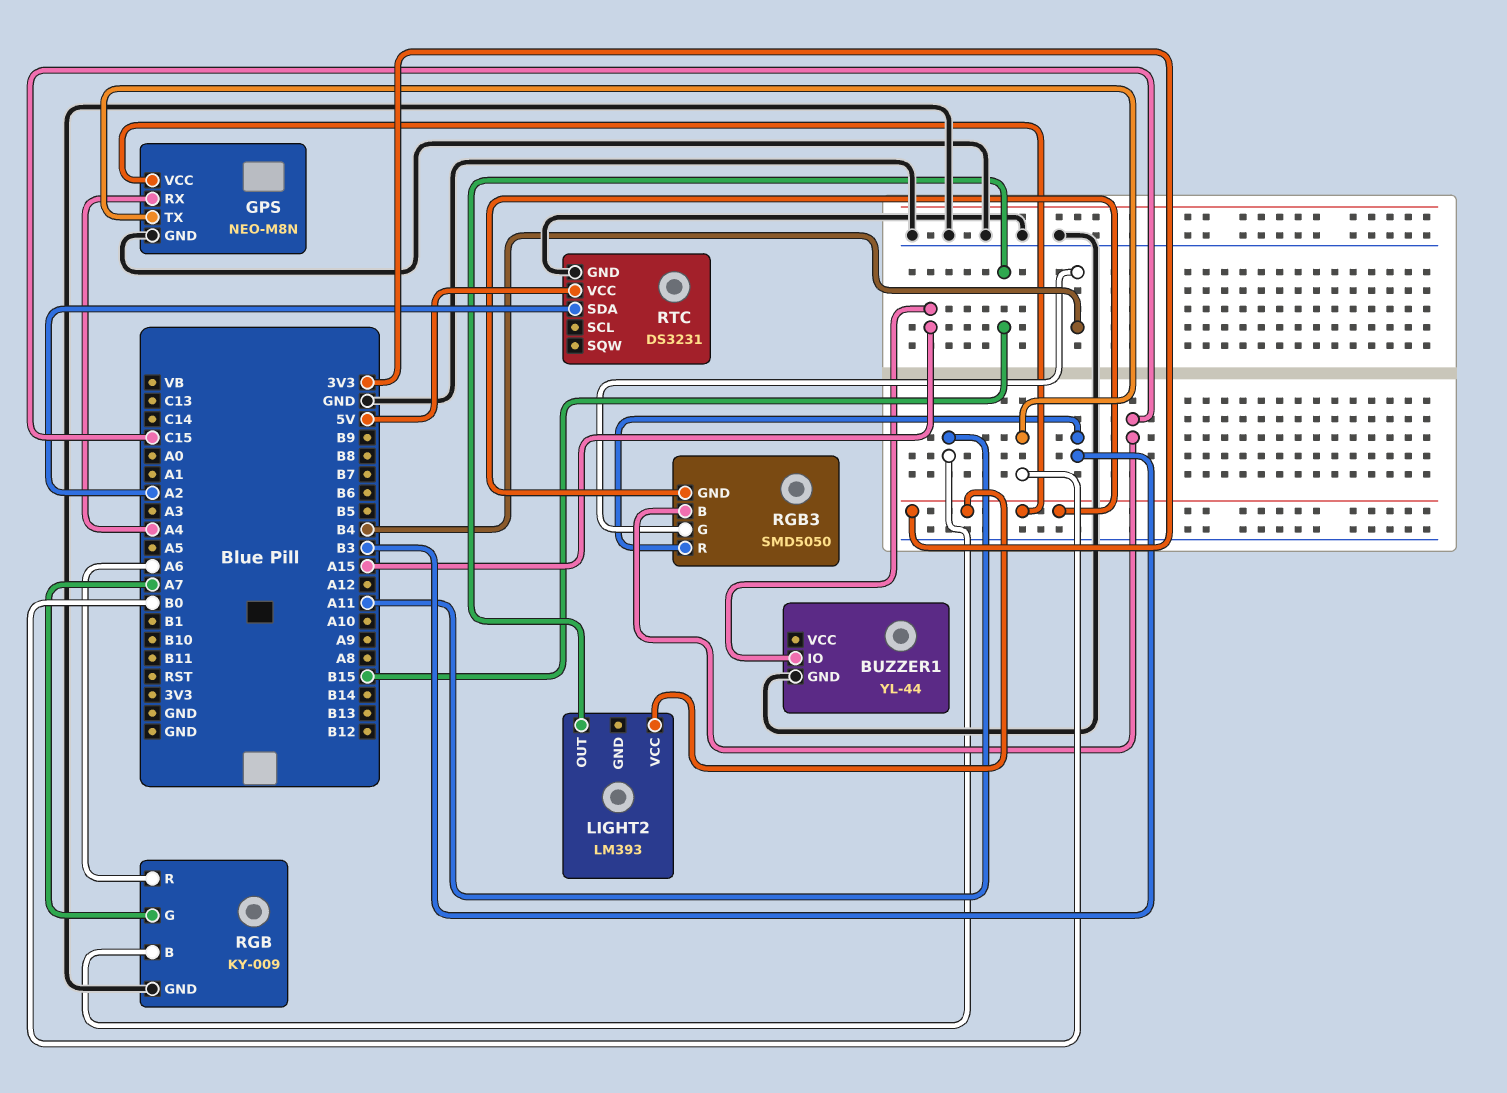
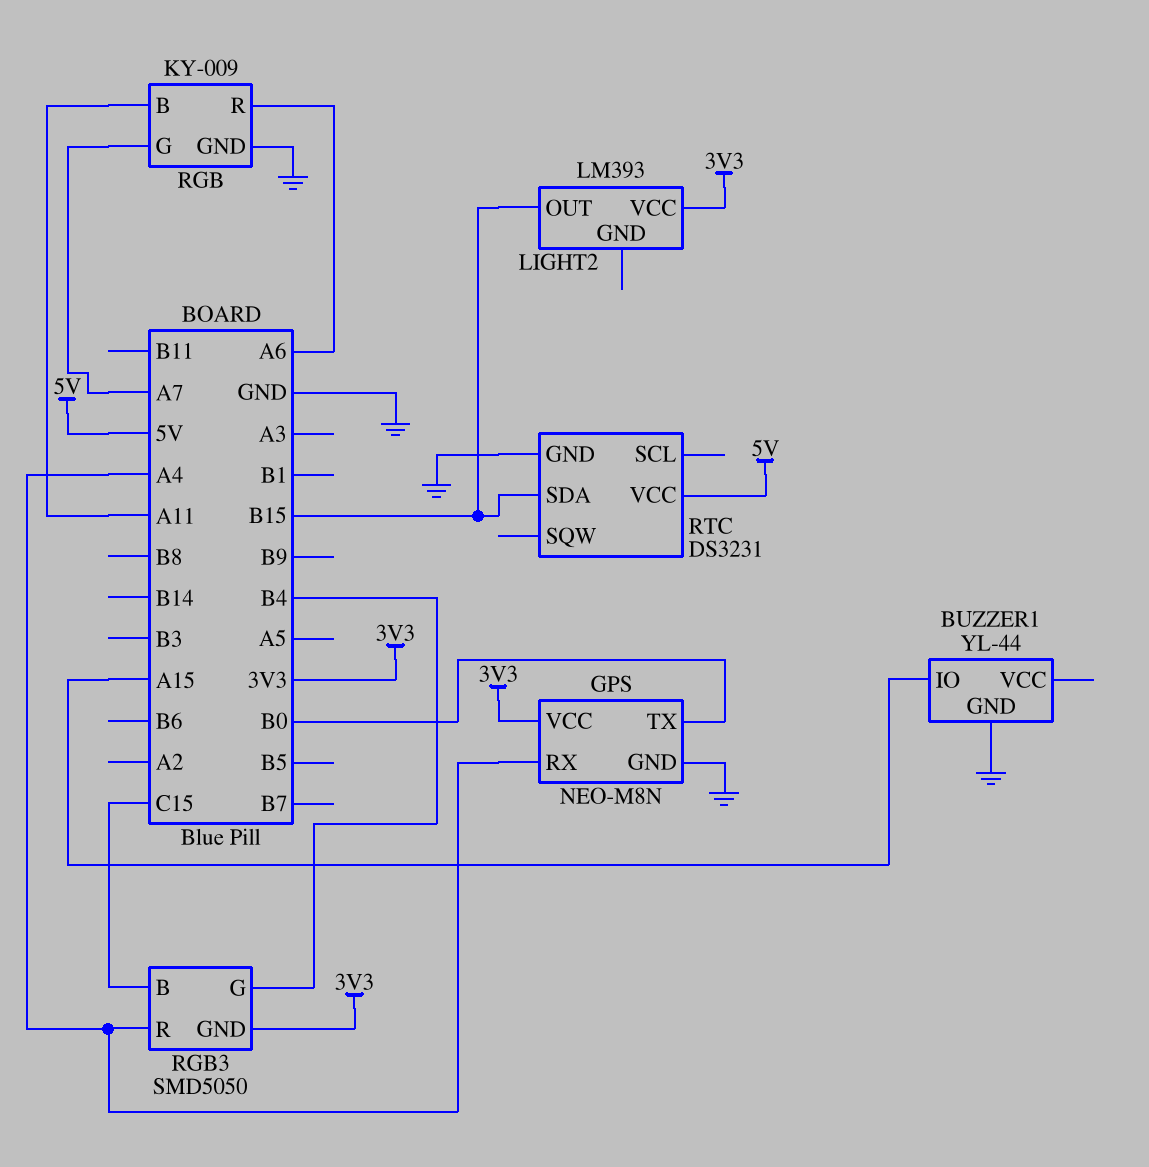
RGB3 pin R: B3 -> A4
RTC pin SDA: A2 -> B15

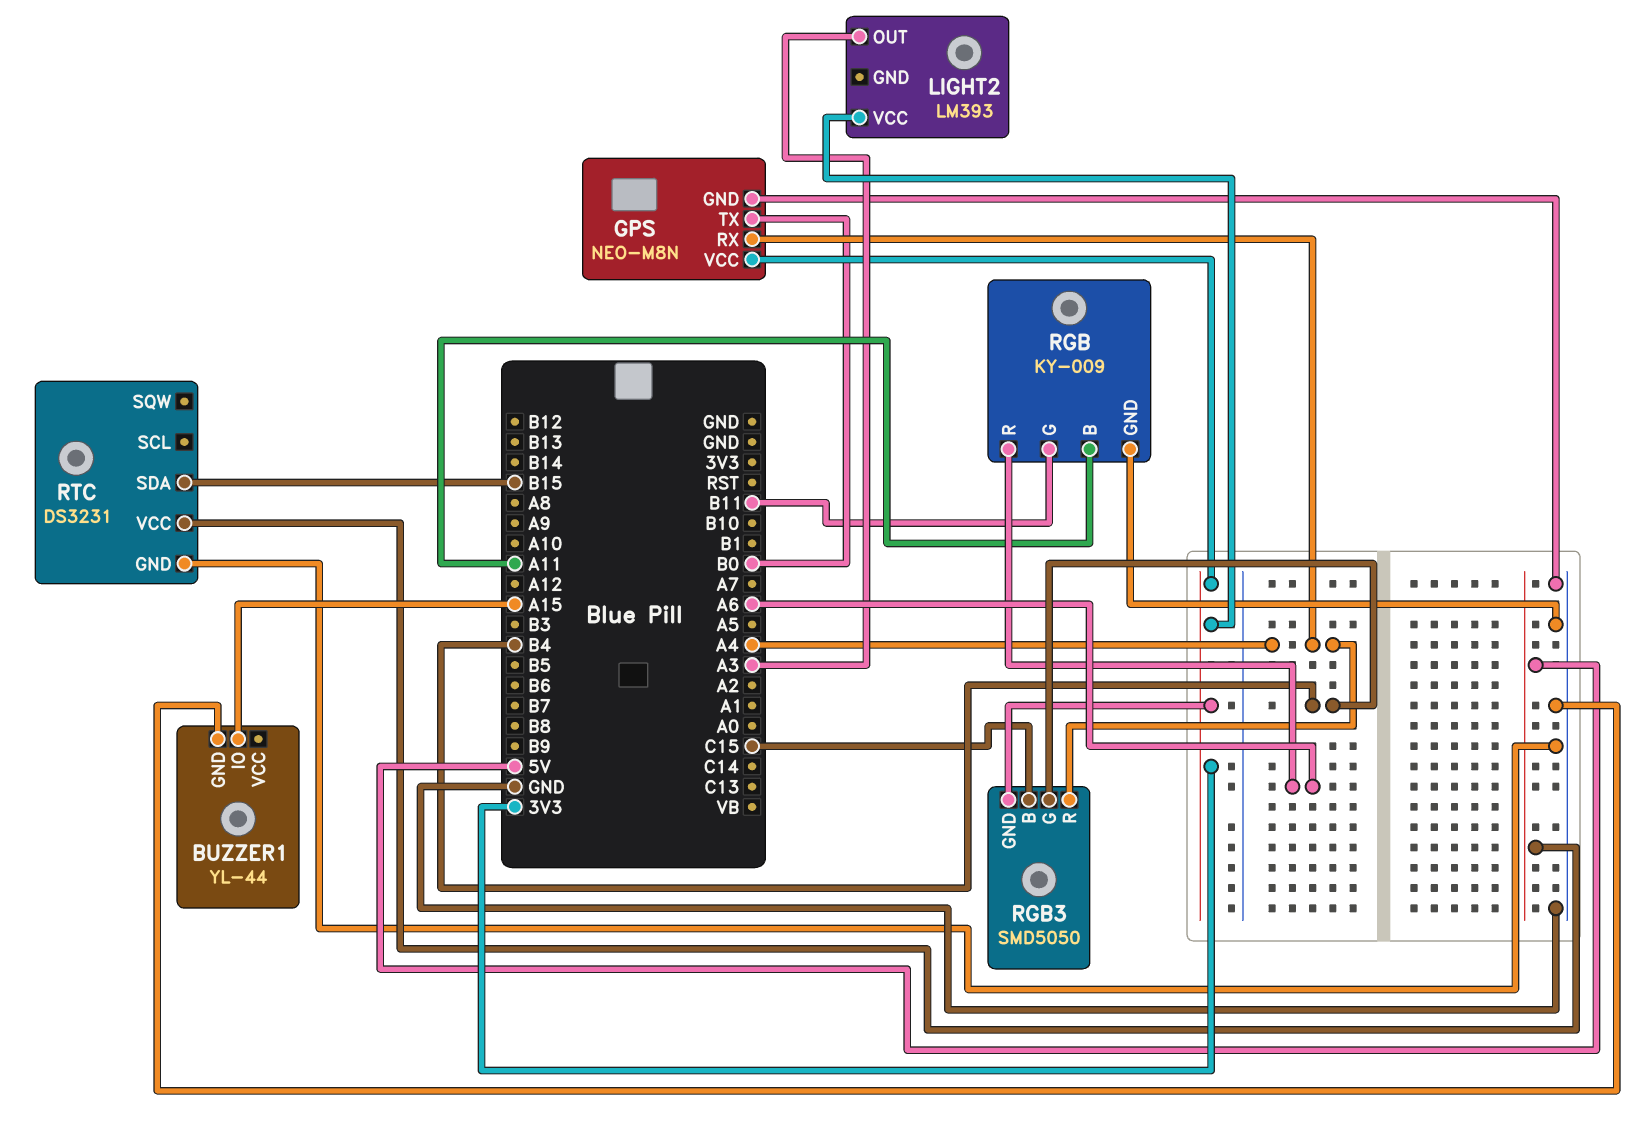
LIGHT2 pin OUT: B15 -> A3
RGB pin G: A7 -> B11

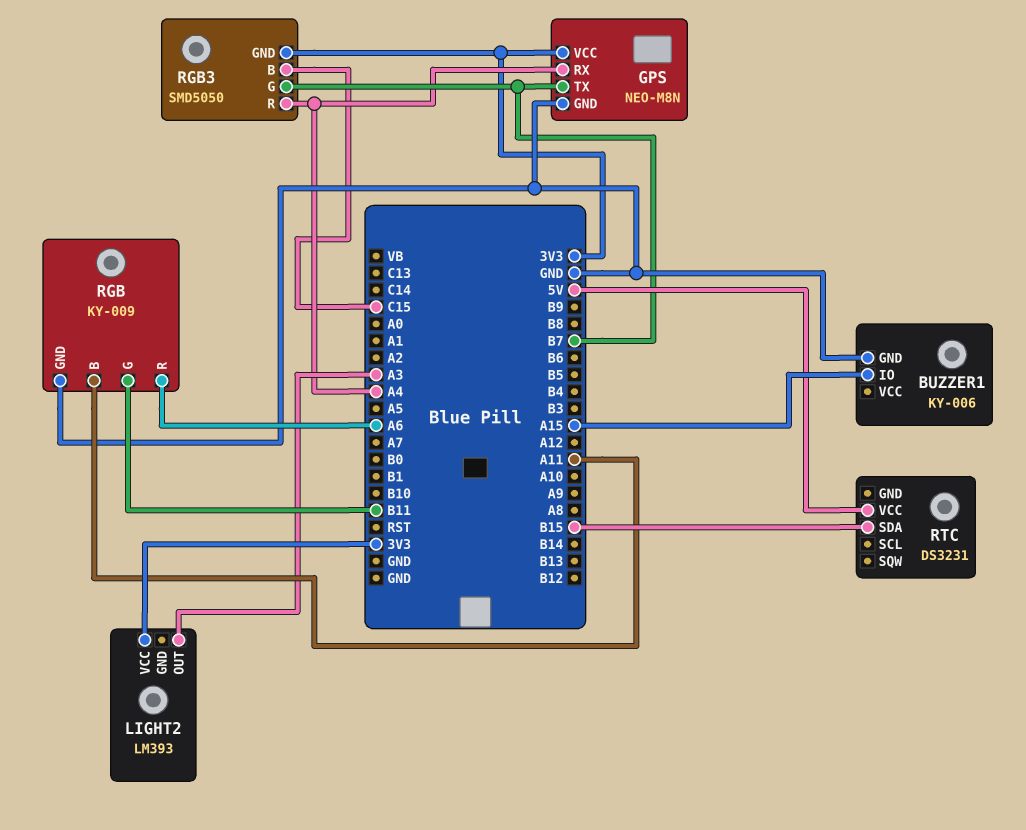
BUZZER1: YL-44 -> KY-006
GPS pin TX: B0 -> B7
RGB3 pin G: B4 -> B7
RTC pin GND: GND -> none

